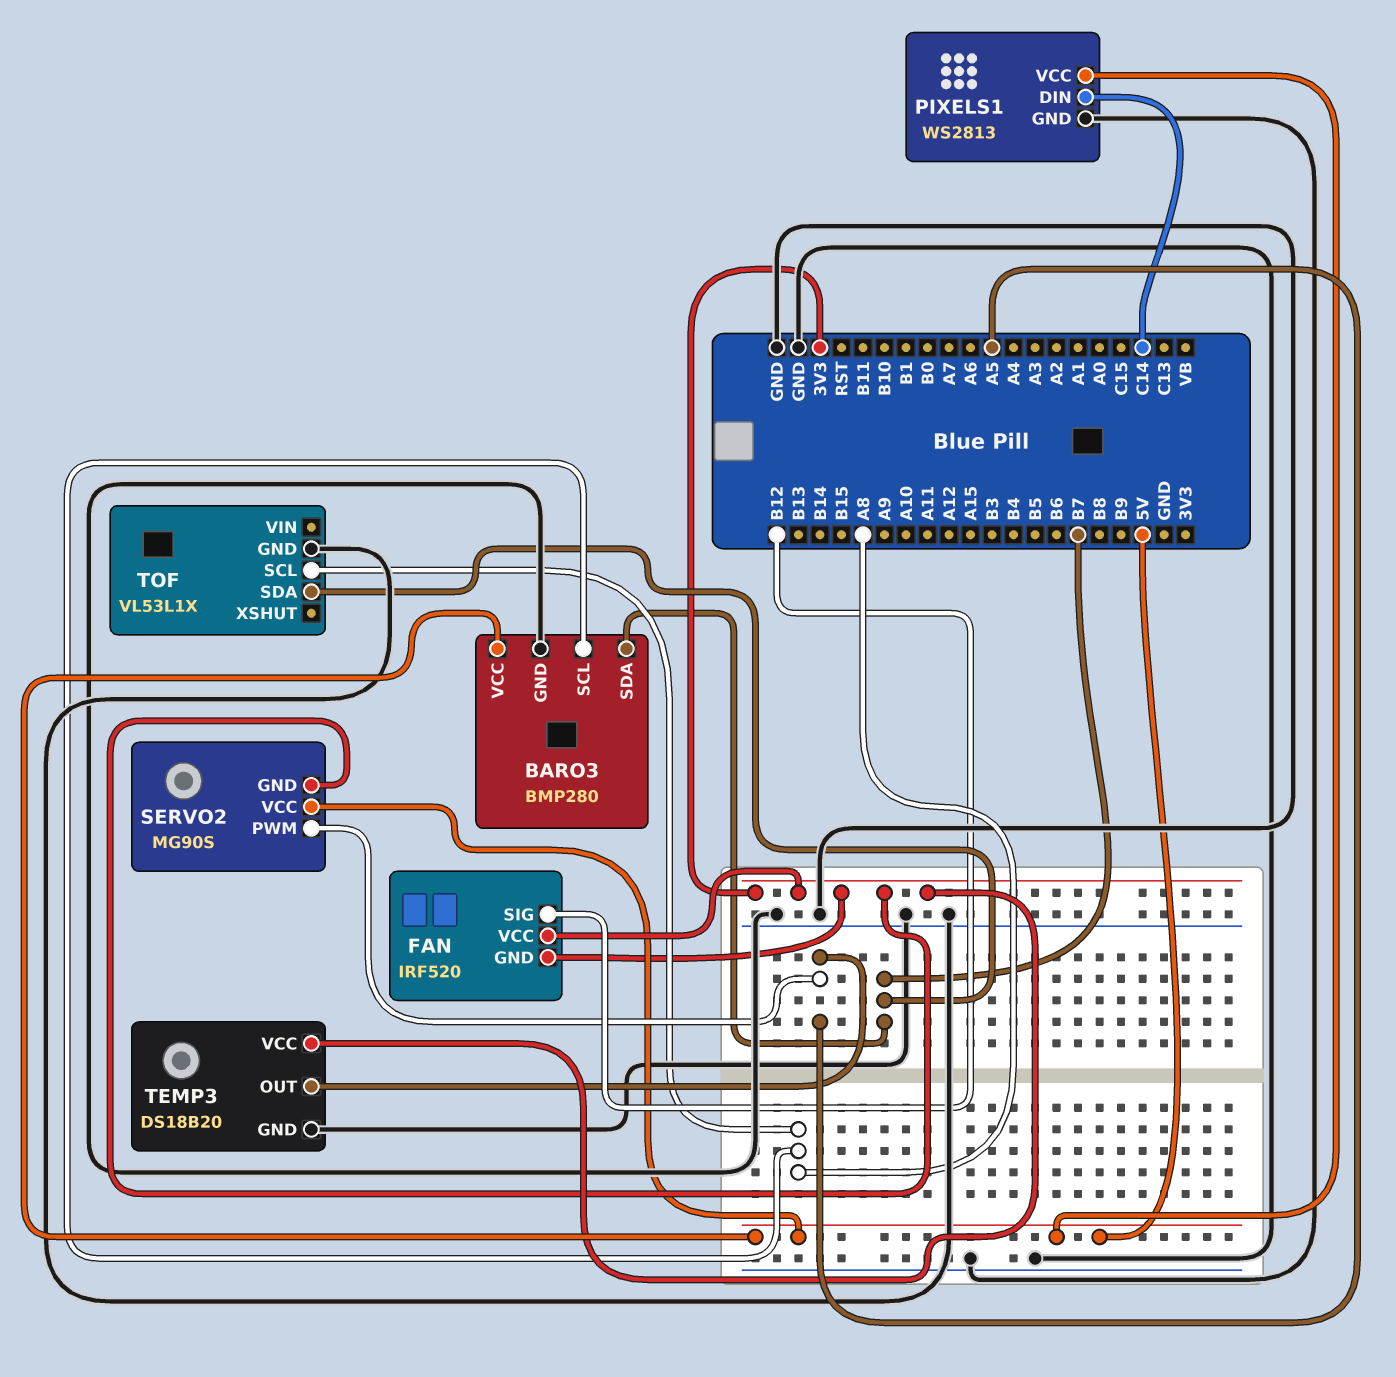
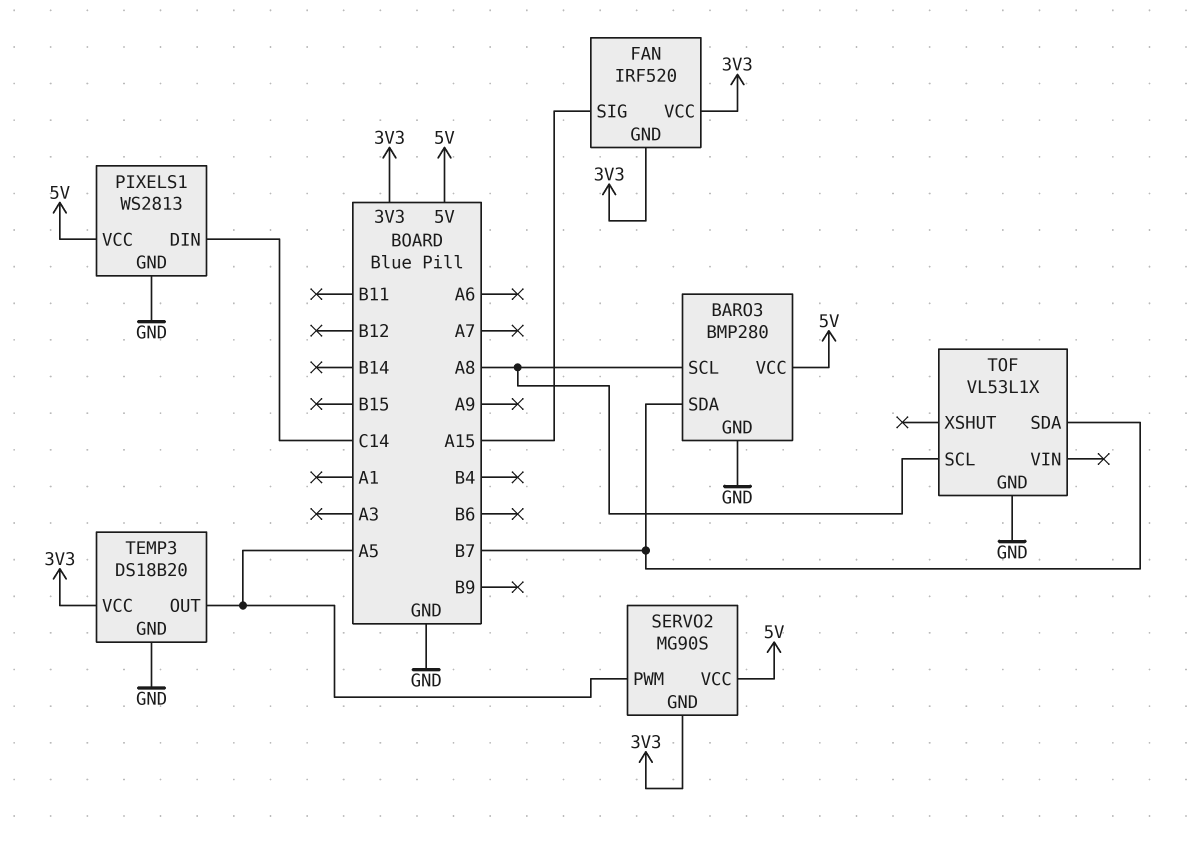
FAN pin SIG: B12 -> A15

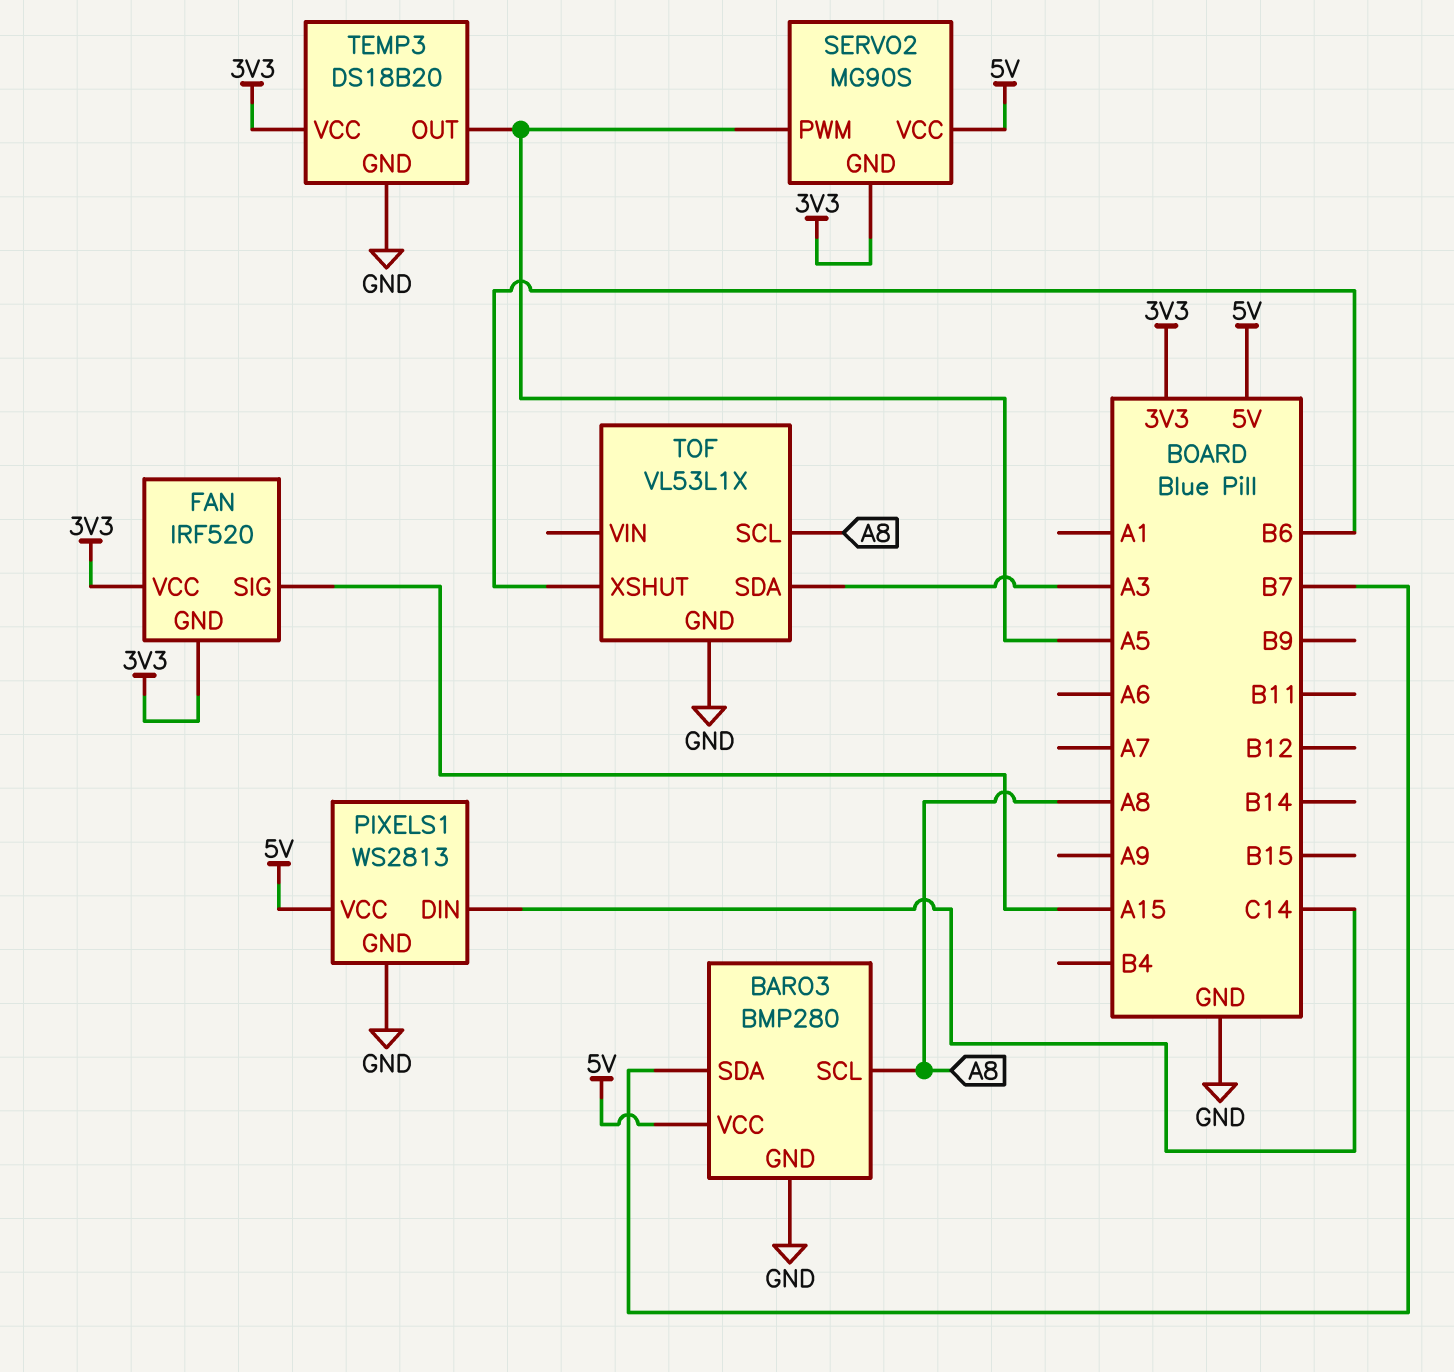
TOF pin SDA: B7 -> A3
TOF pin XSHUT: none -> B6

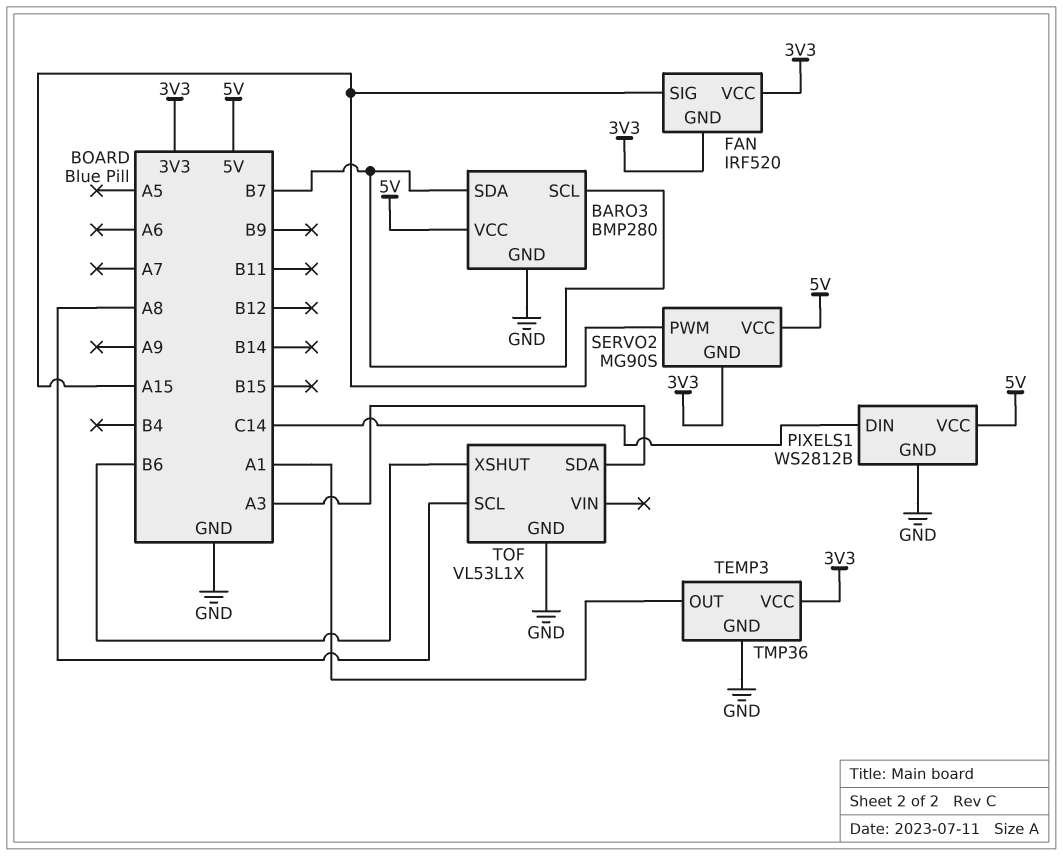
BARO3 pin SCL: A8 -> B7
PIXELS1: WS2813 -> WS2812B
SERVO2 pin PWM: A5 -> A15
TEMP3: DS18B20 -> TMP36
TEMP3 pin OUT: A5 -> A1

